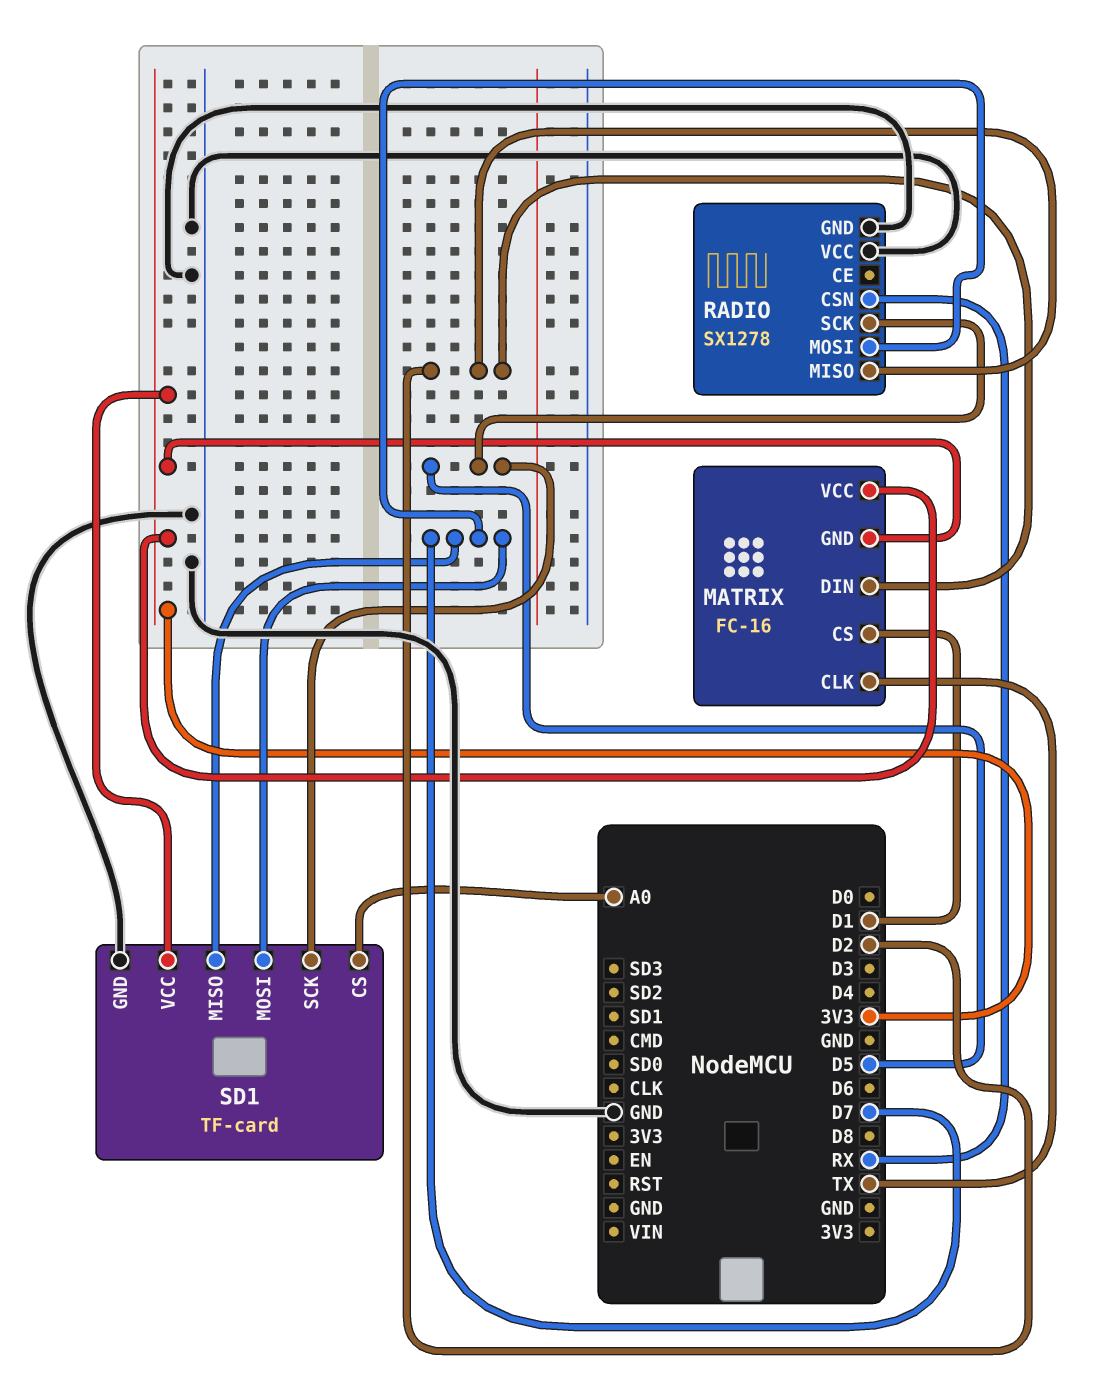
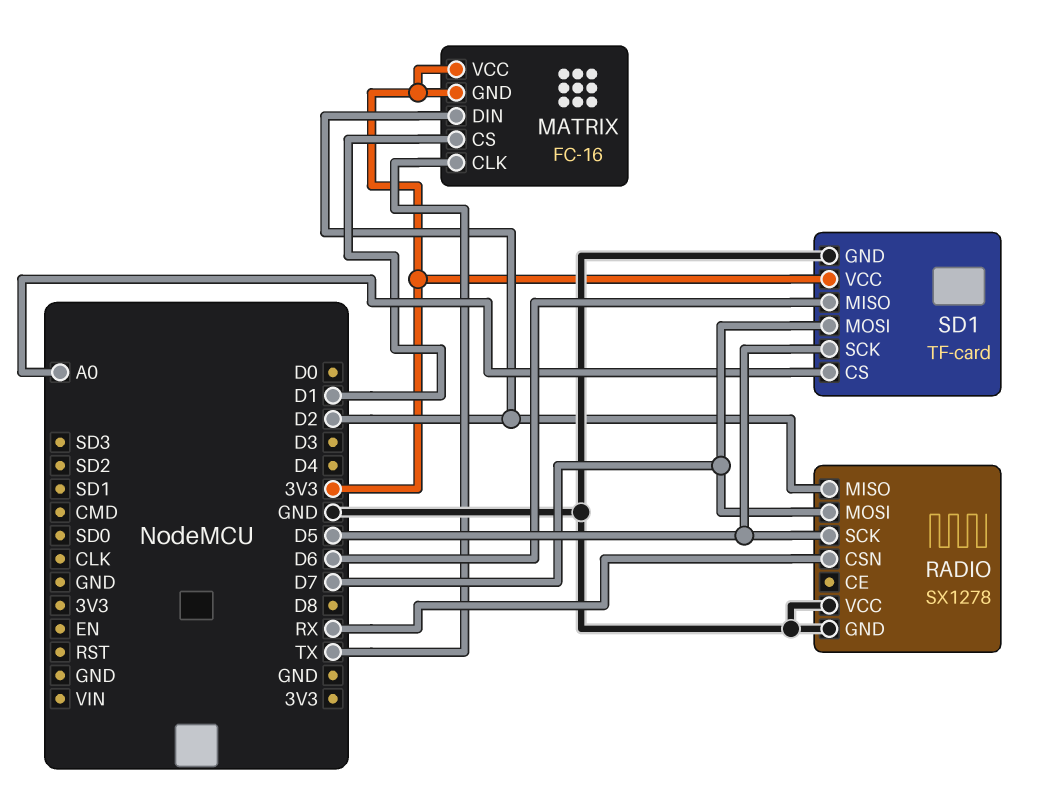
SD1 pin MISO: D7 -> D6

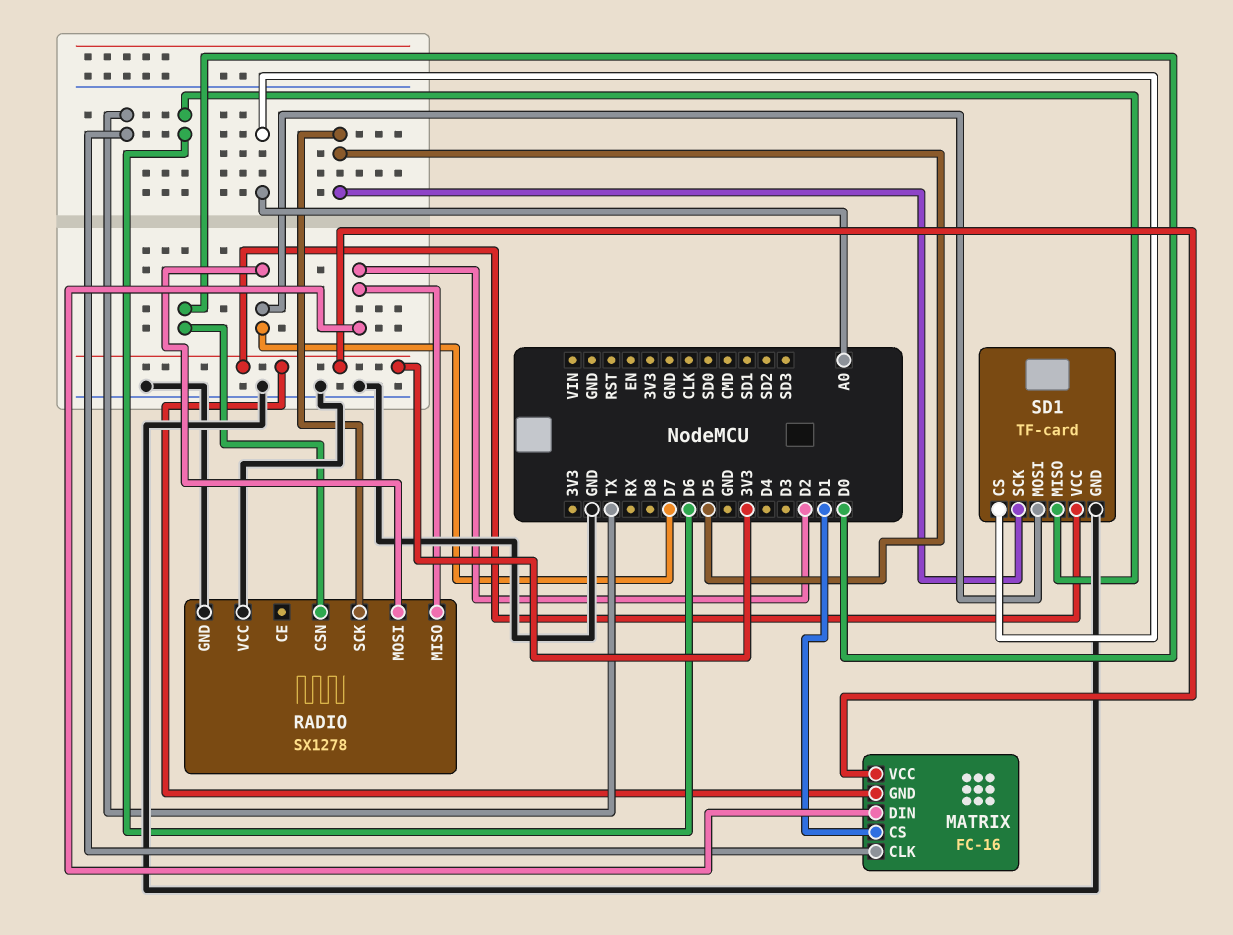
RADIO pin CSN: RX -> D0

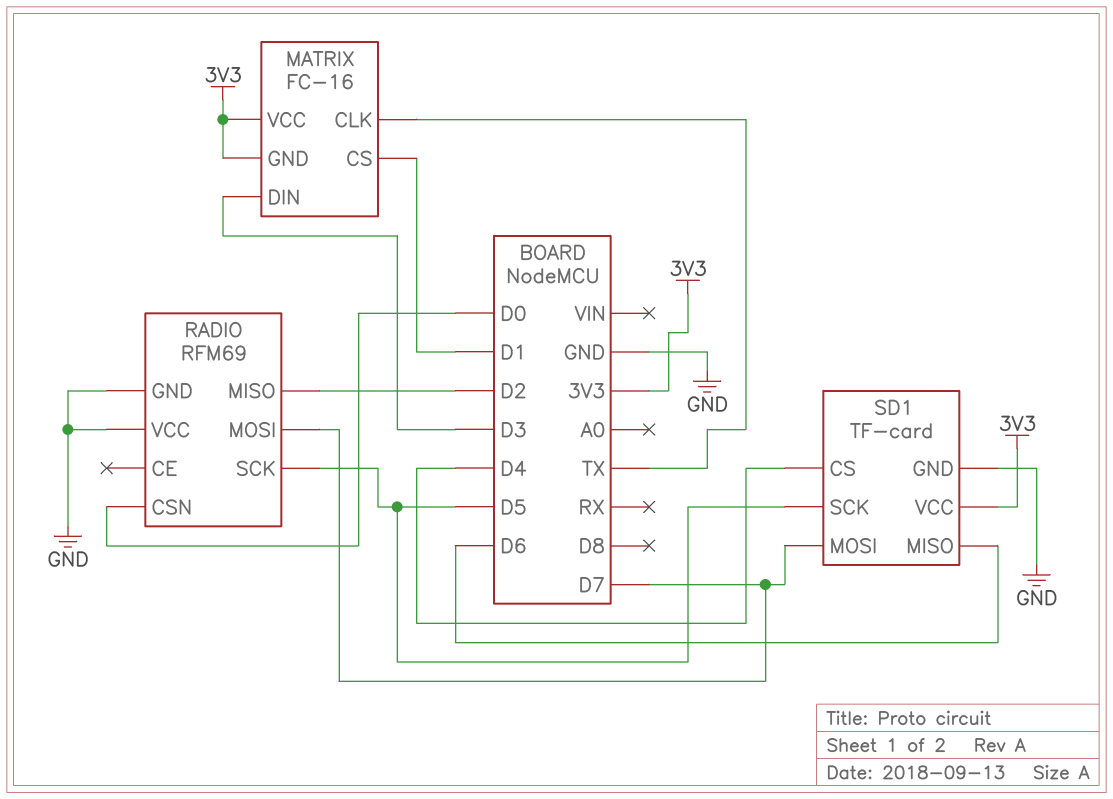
MATRIX pin DIN: D2 -> D3
RADIO: SX1278 -> RFM69
SD1 pin CS: A0 -> D4

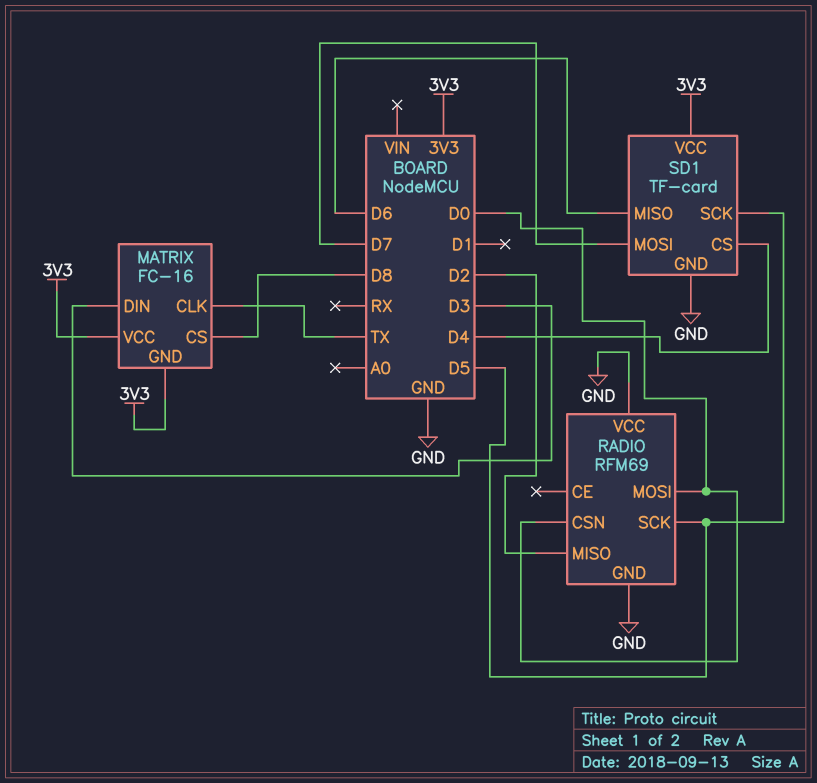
MATRIX pin CS: D1 -> D8
RADIO pin MOSI: D7 -> D0

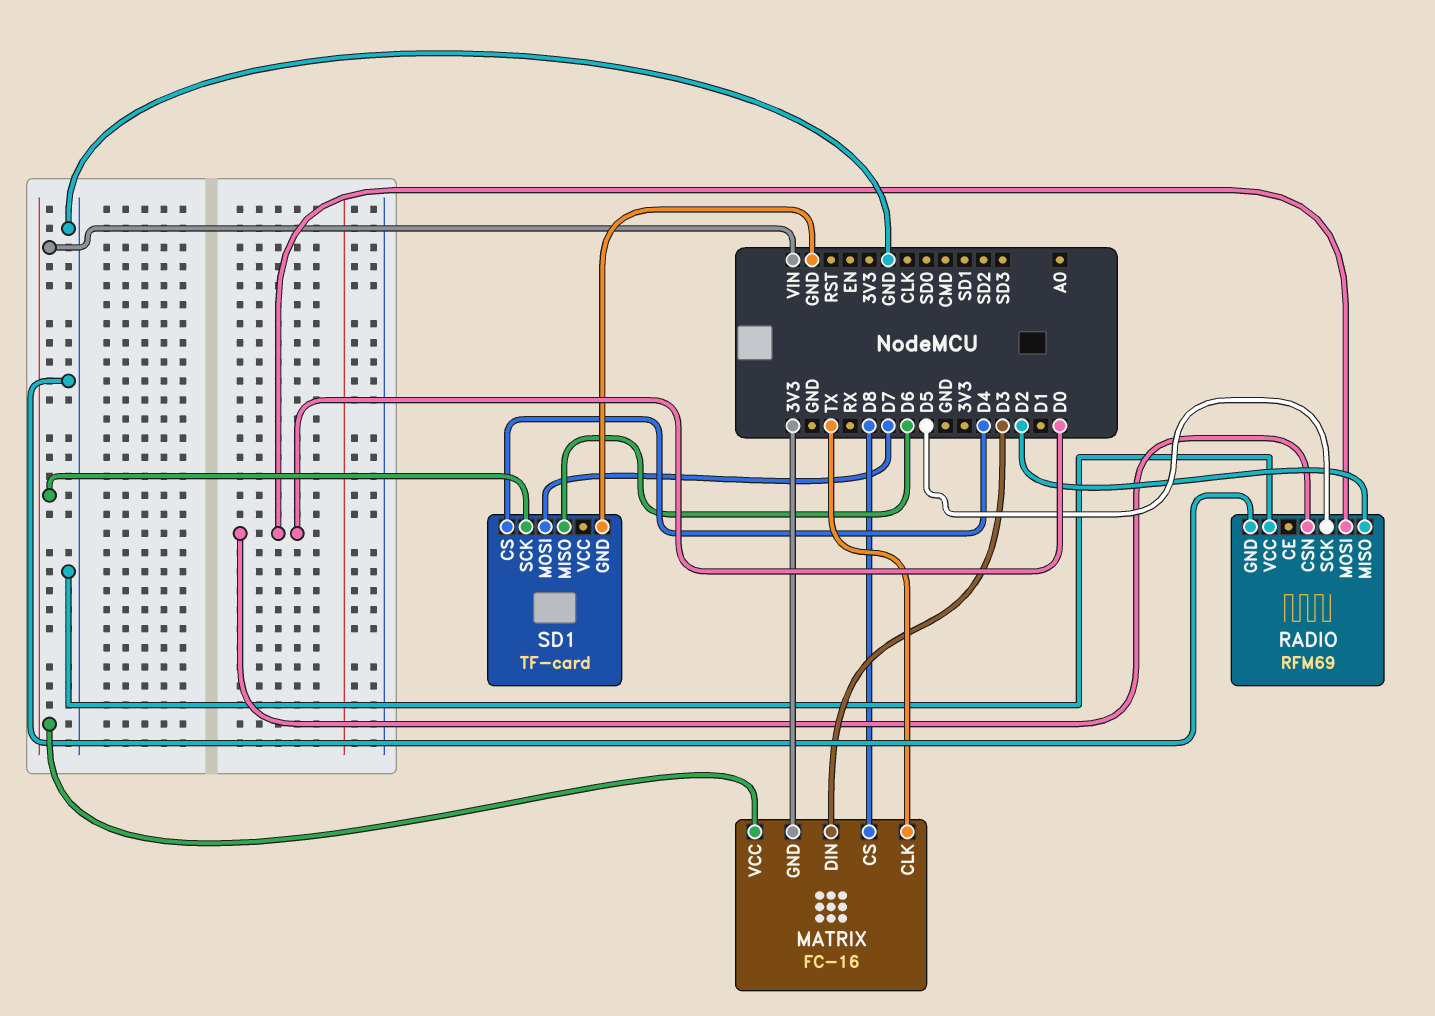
MATRIX pin VCC: 3V3 -> VIN
SD1 pin SCK: D5 -> VIN
SD1 pin VCC: 3V3 -> none

